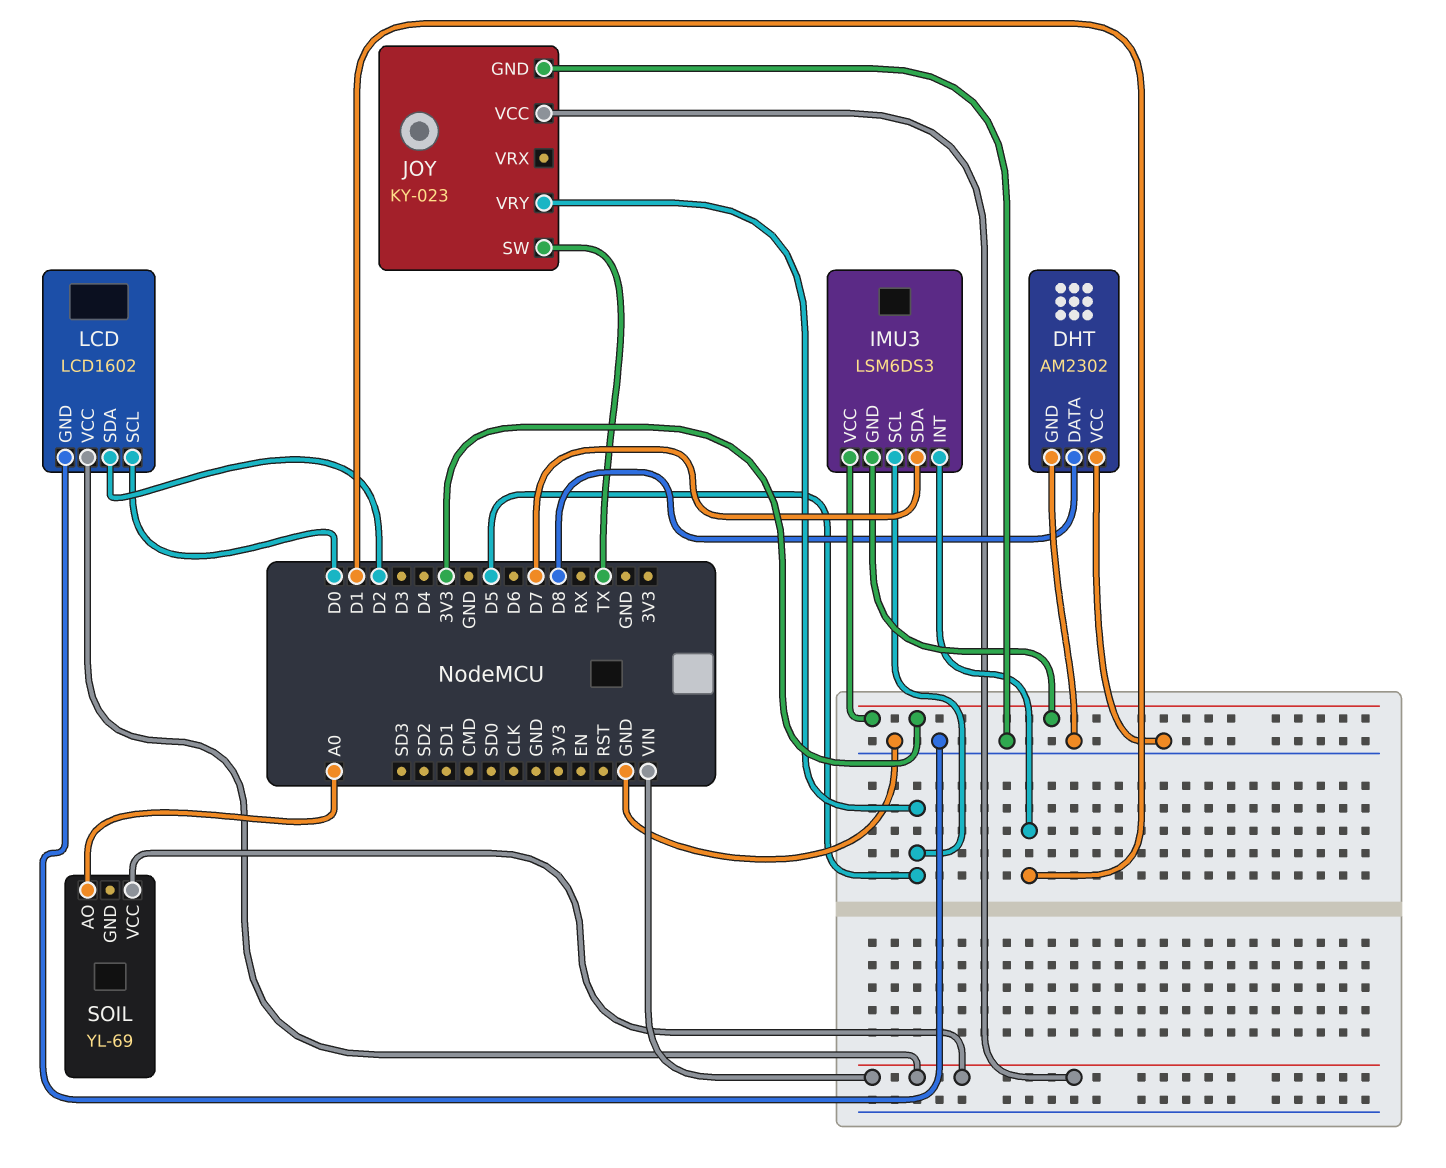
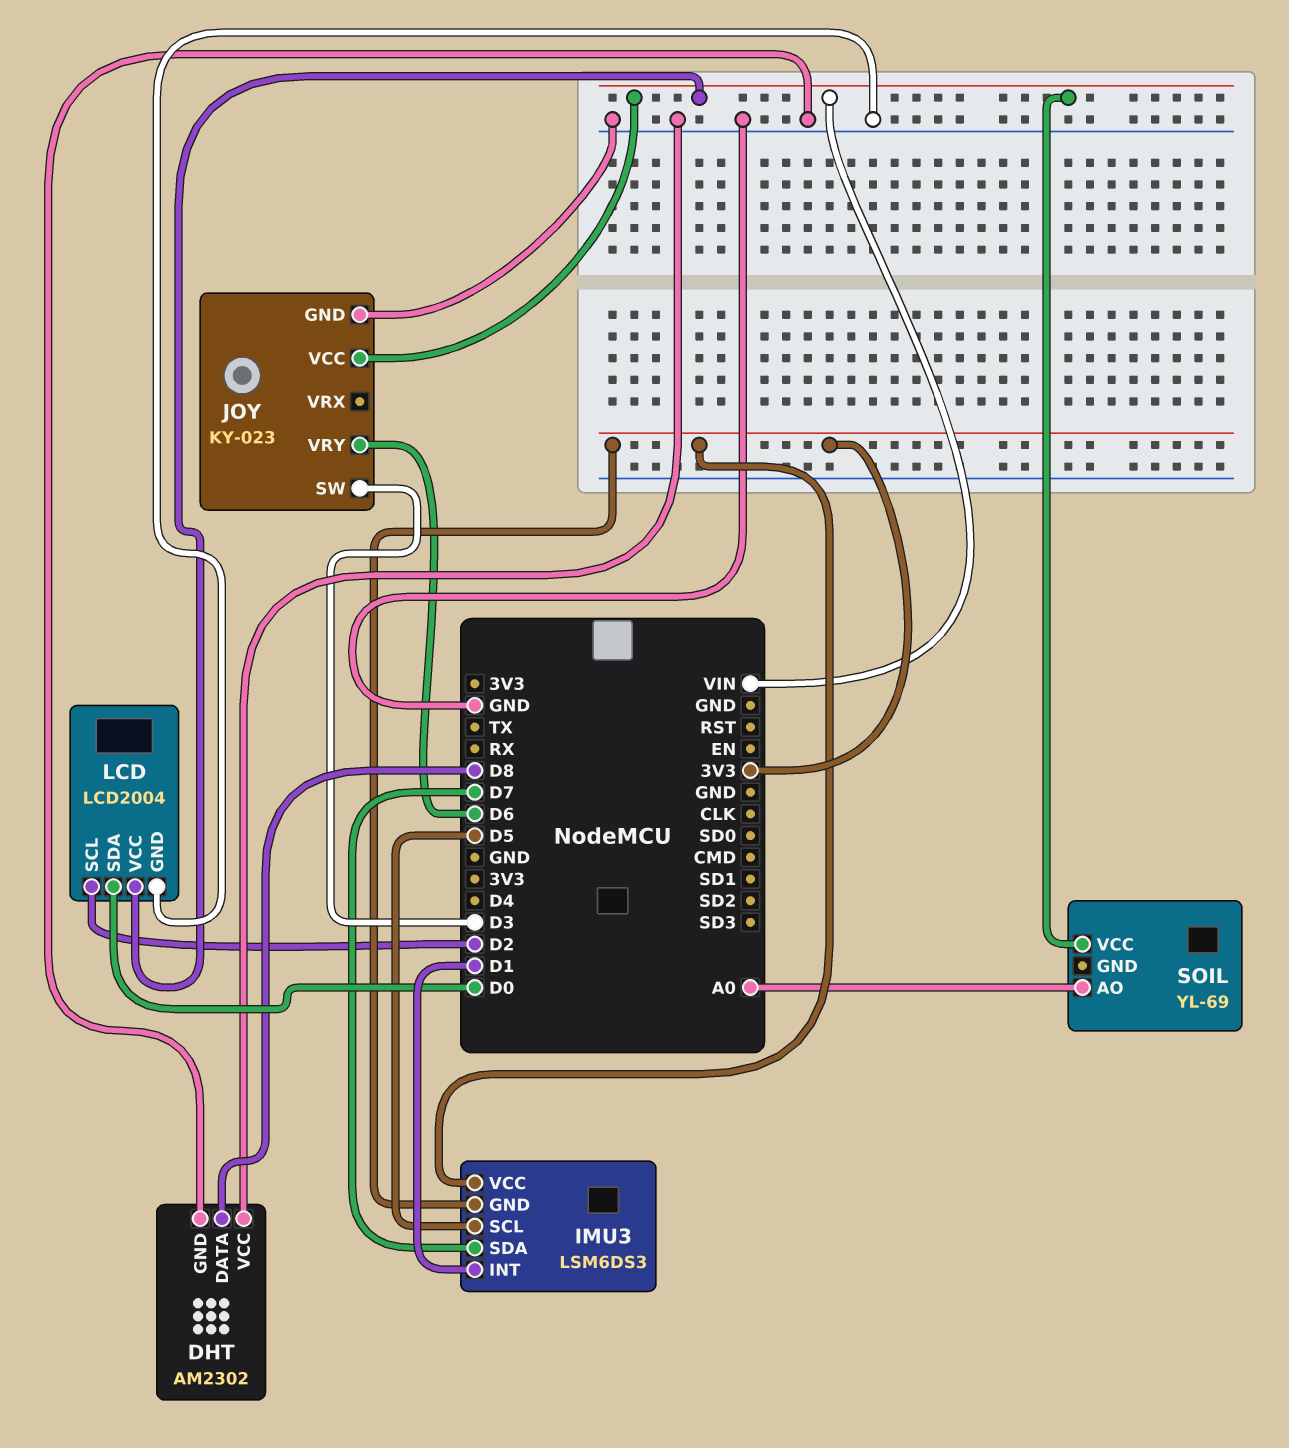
JOY pin SW: TX -> D3
JOY pin VRY: D5 -> D6
LCD: LCD1602 -> LCD2004
LCD pin SCL: D0 -> D2
LCD pin SDA: D2 -> D0

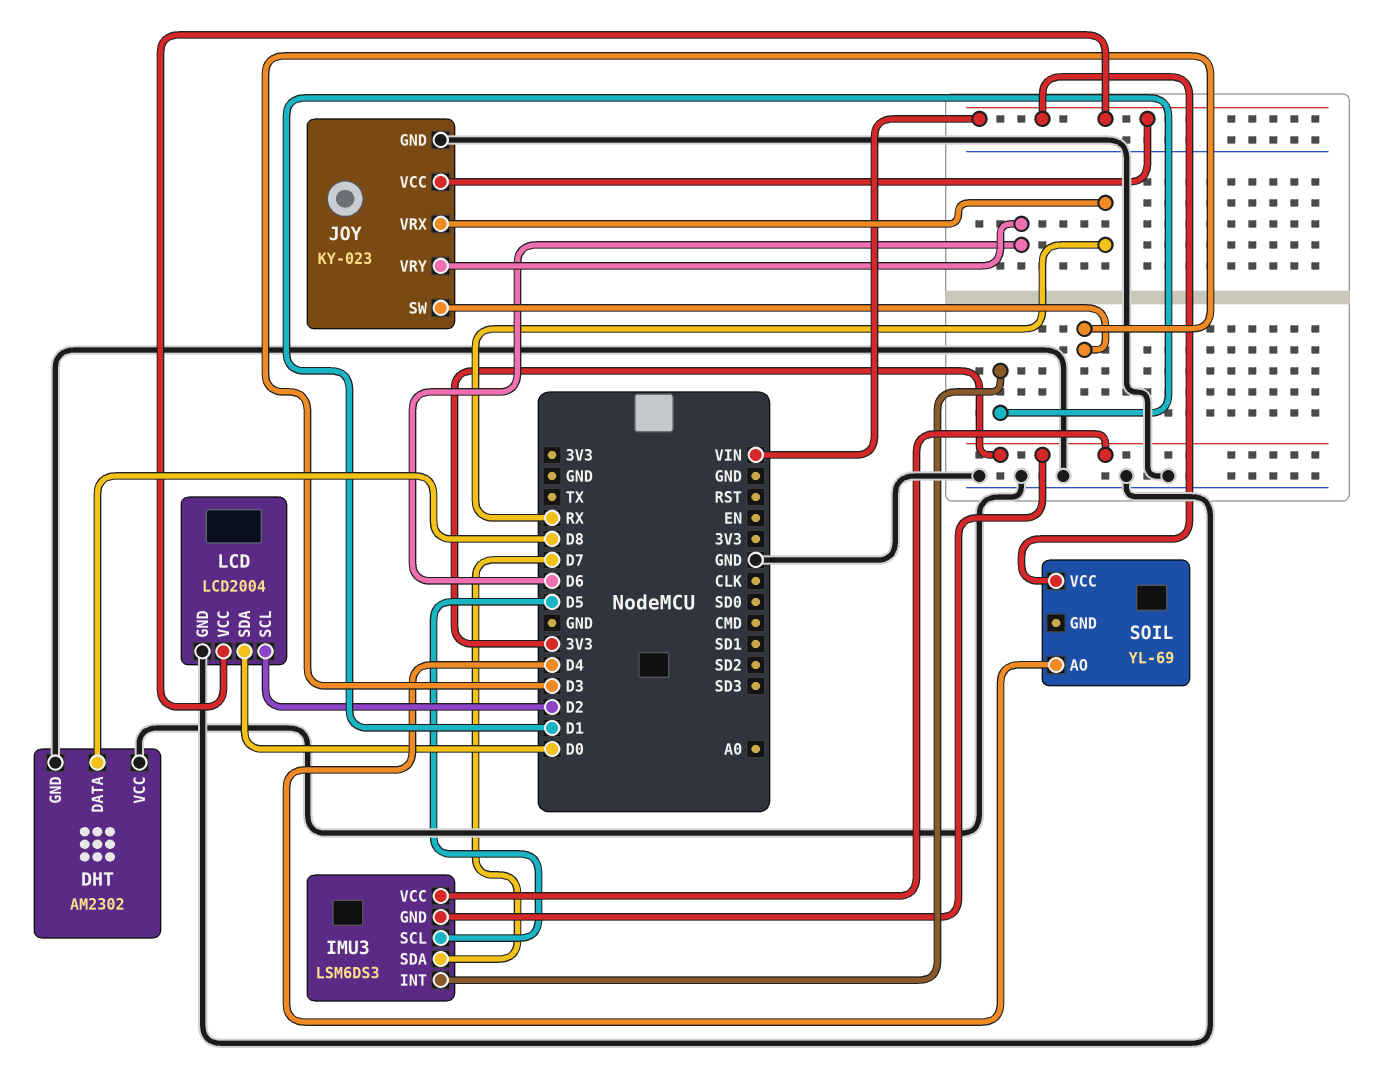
JOY pin VRX: none -> RX
SOIL pin AO: A0 -> D4

